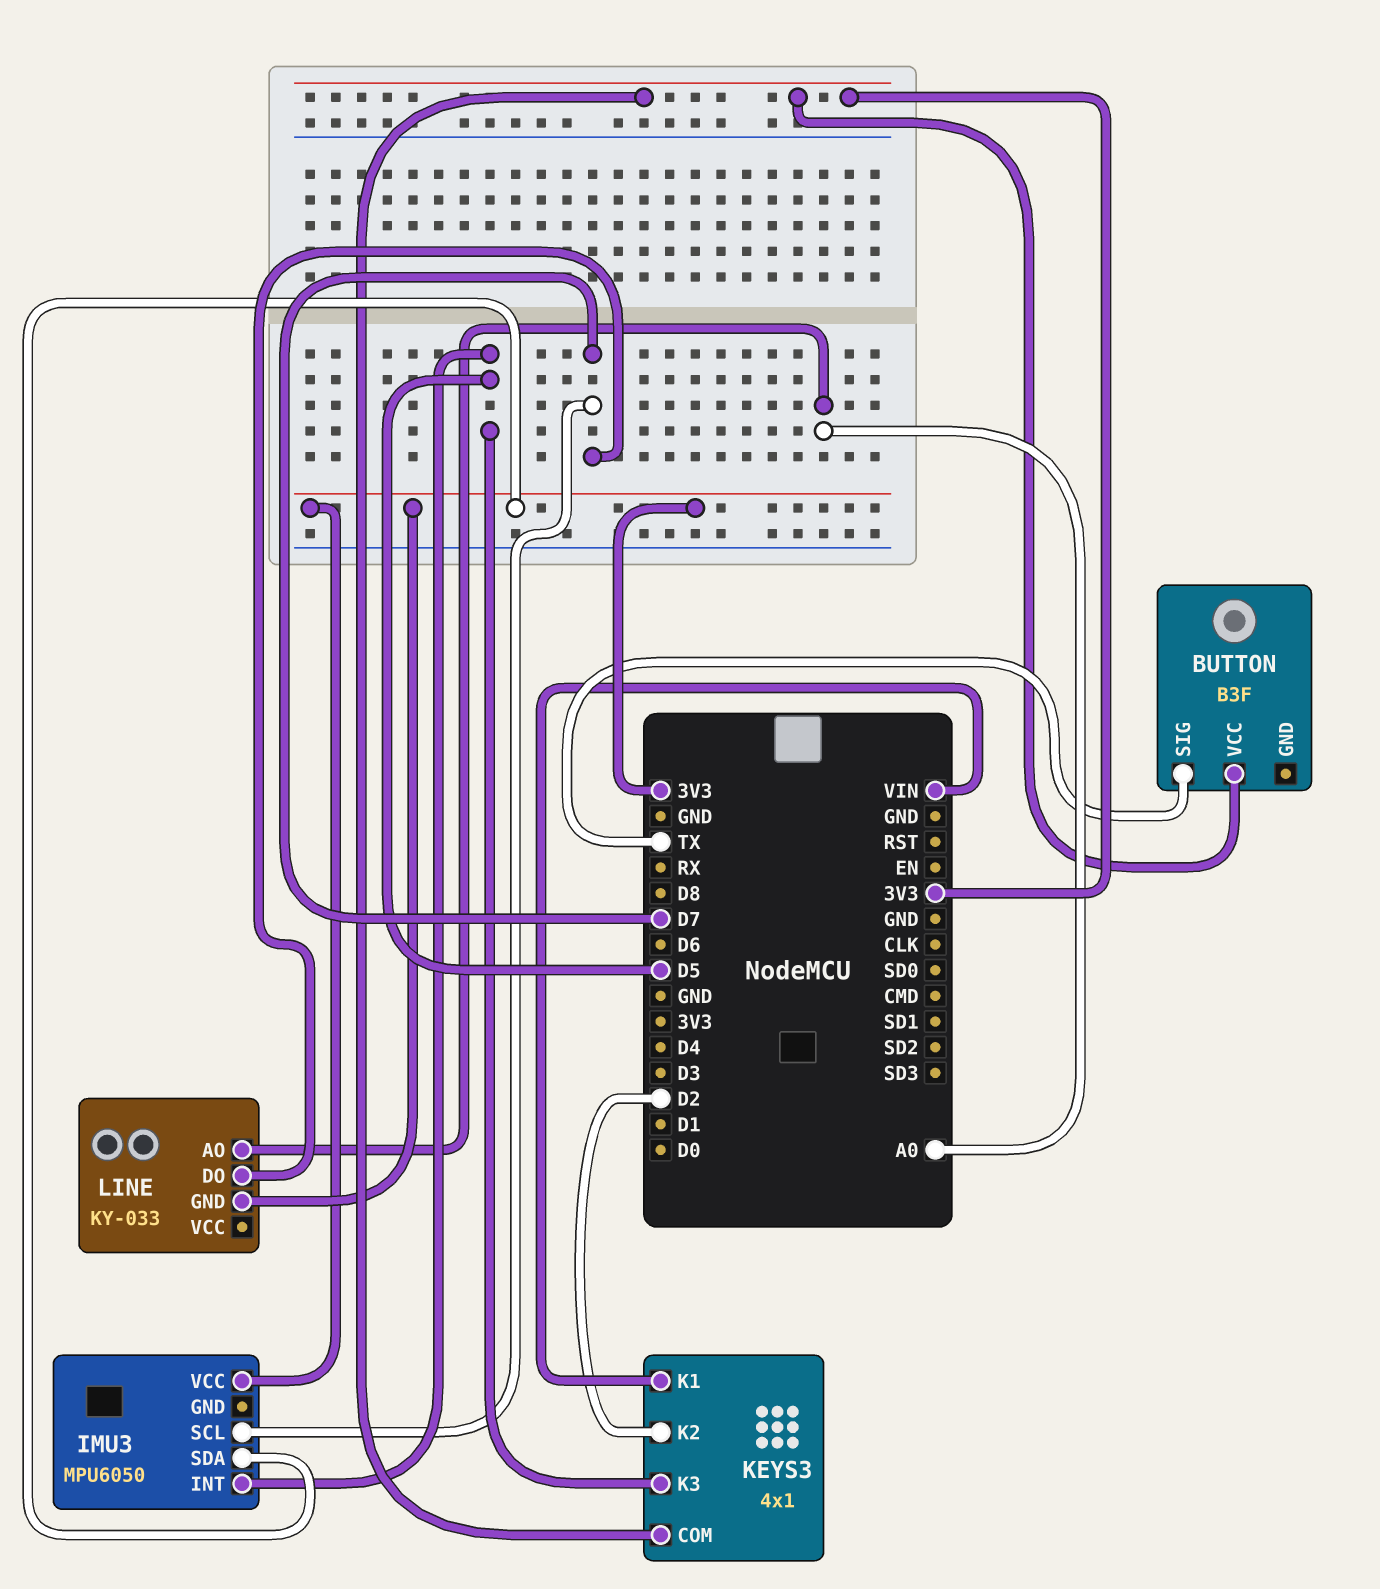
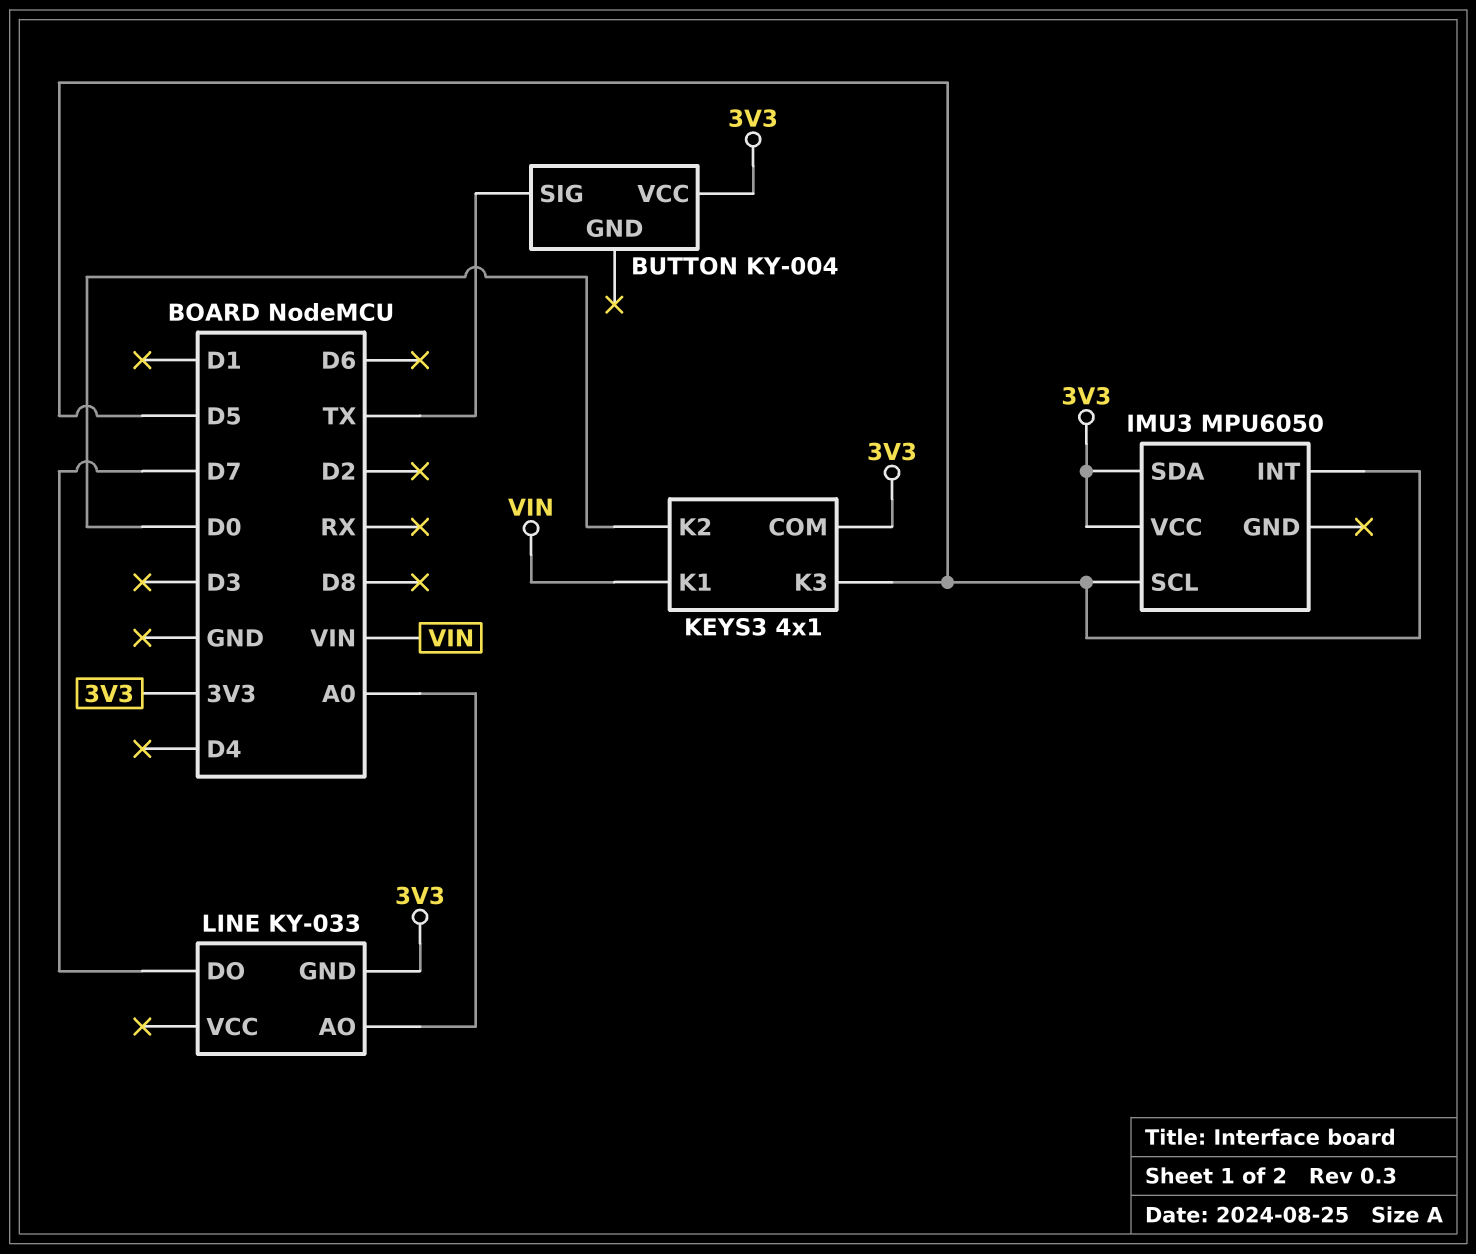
BUTTON: B3F -> KY-004
IMU3 pin SCL: D7 -> D5
KEYS3 pin K2: D2 -> D0

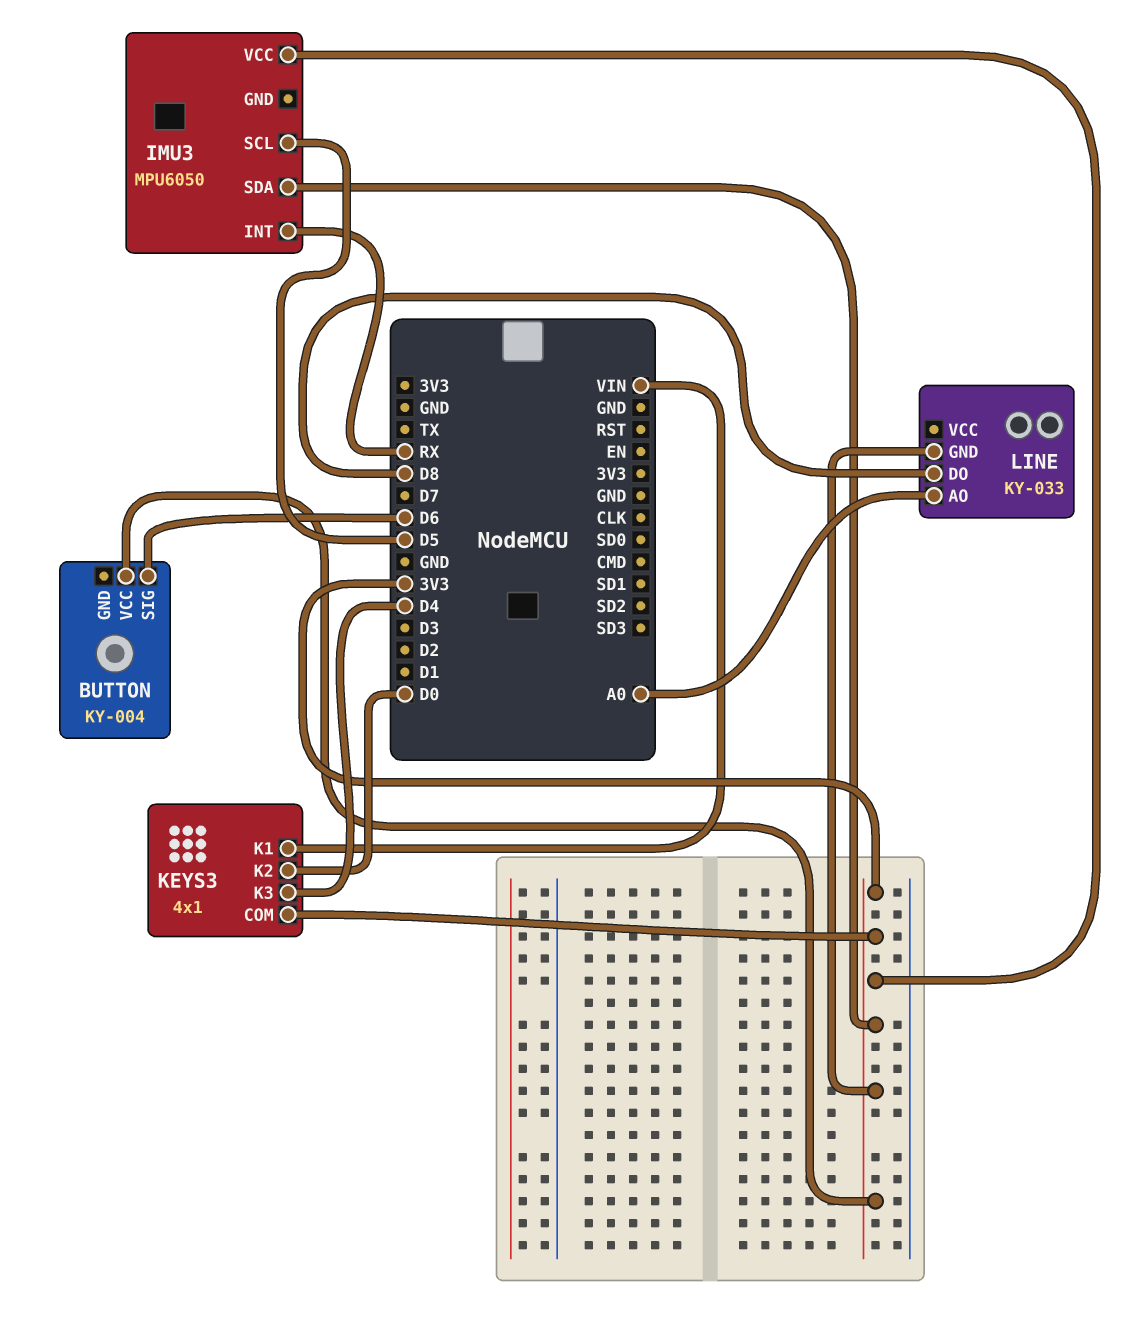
BUTTON pin SIG: TX -> D6
IMU3 pin INT: D5 -> RX
KEYS3 pin K3: D5 -> D4
LINE pin DO: D7 -> D8

